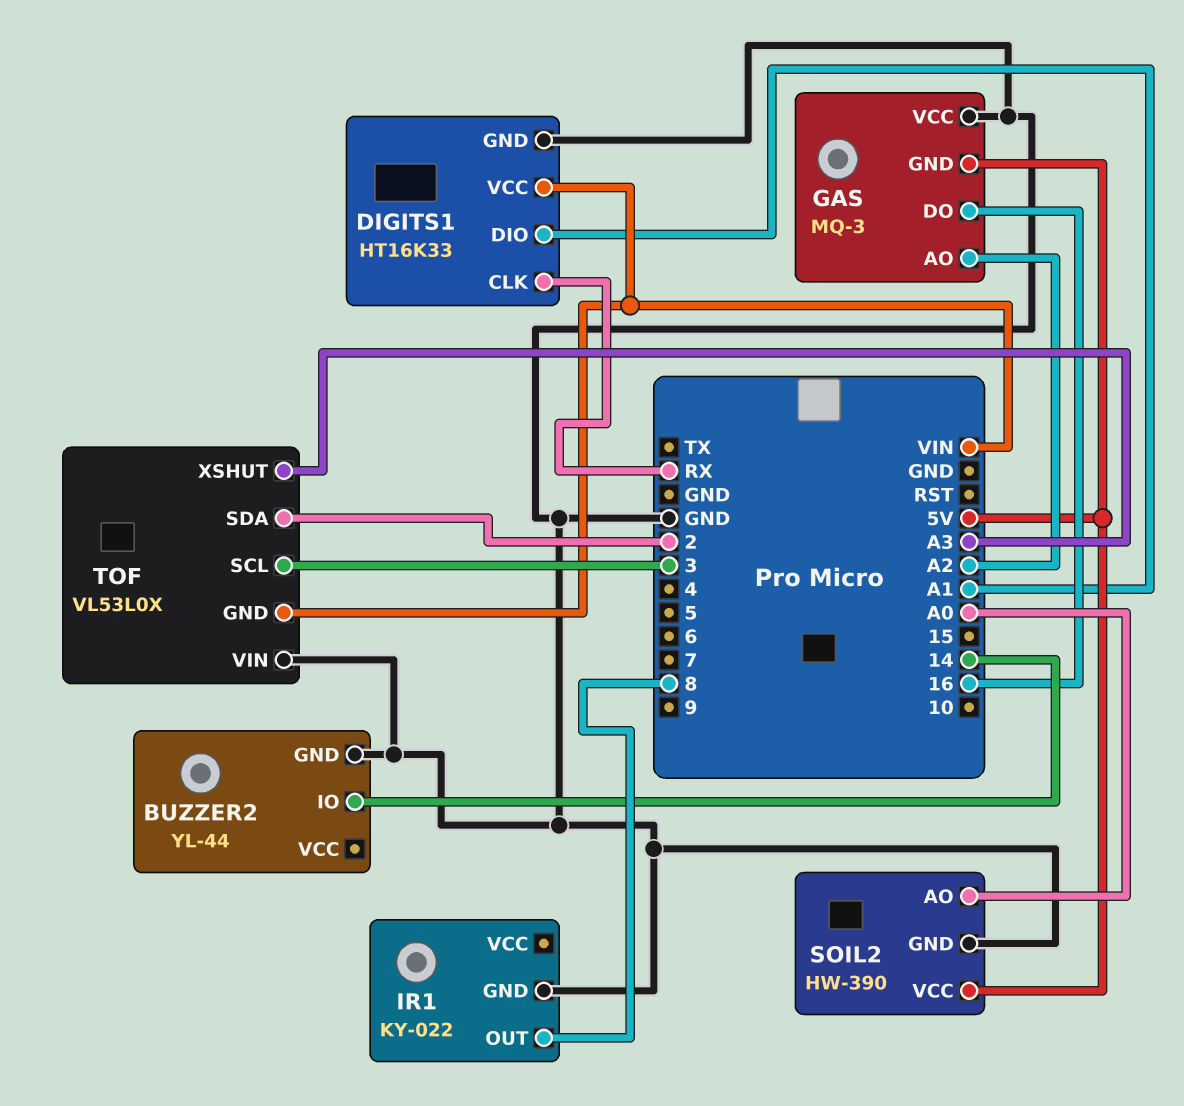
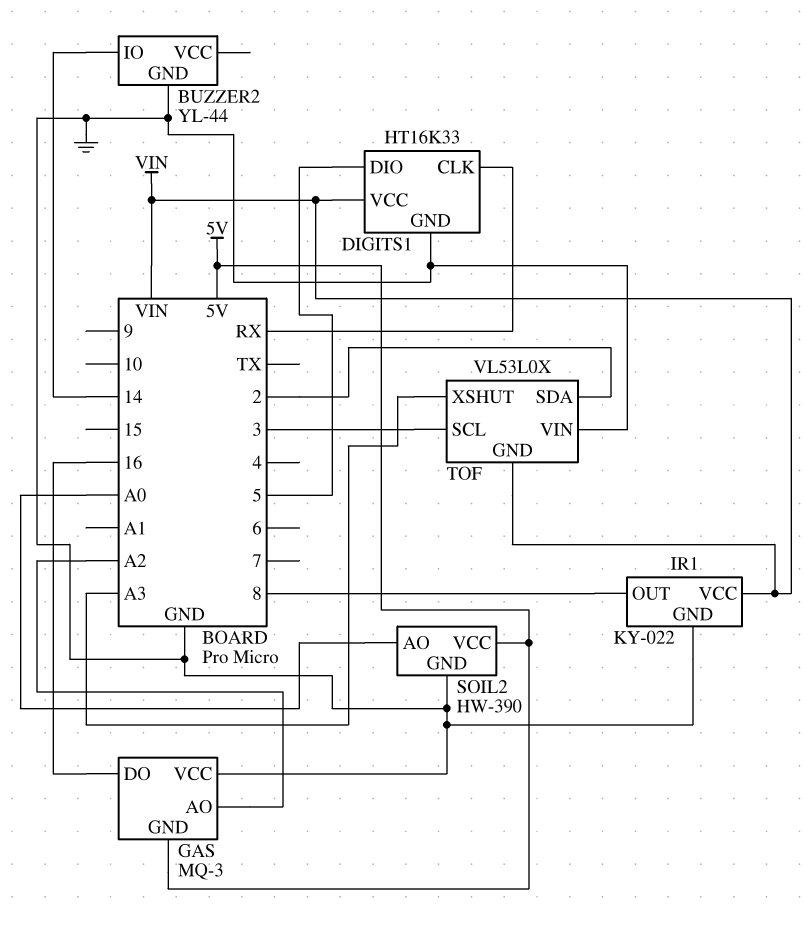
DIGITS1 pin DIO: A1 -> 5
IR1 pin VCC: none -> VIN

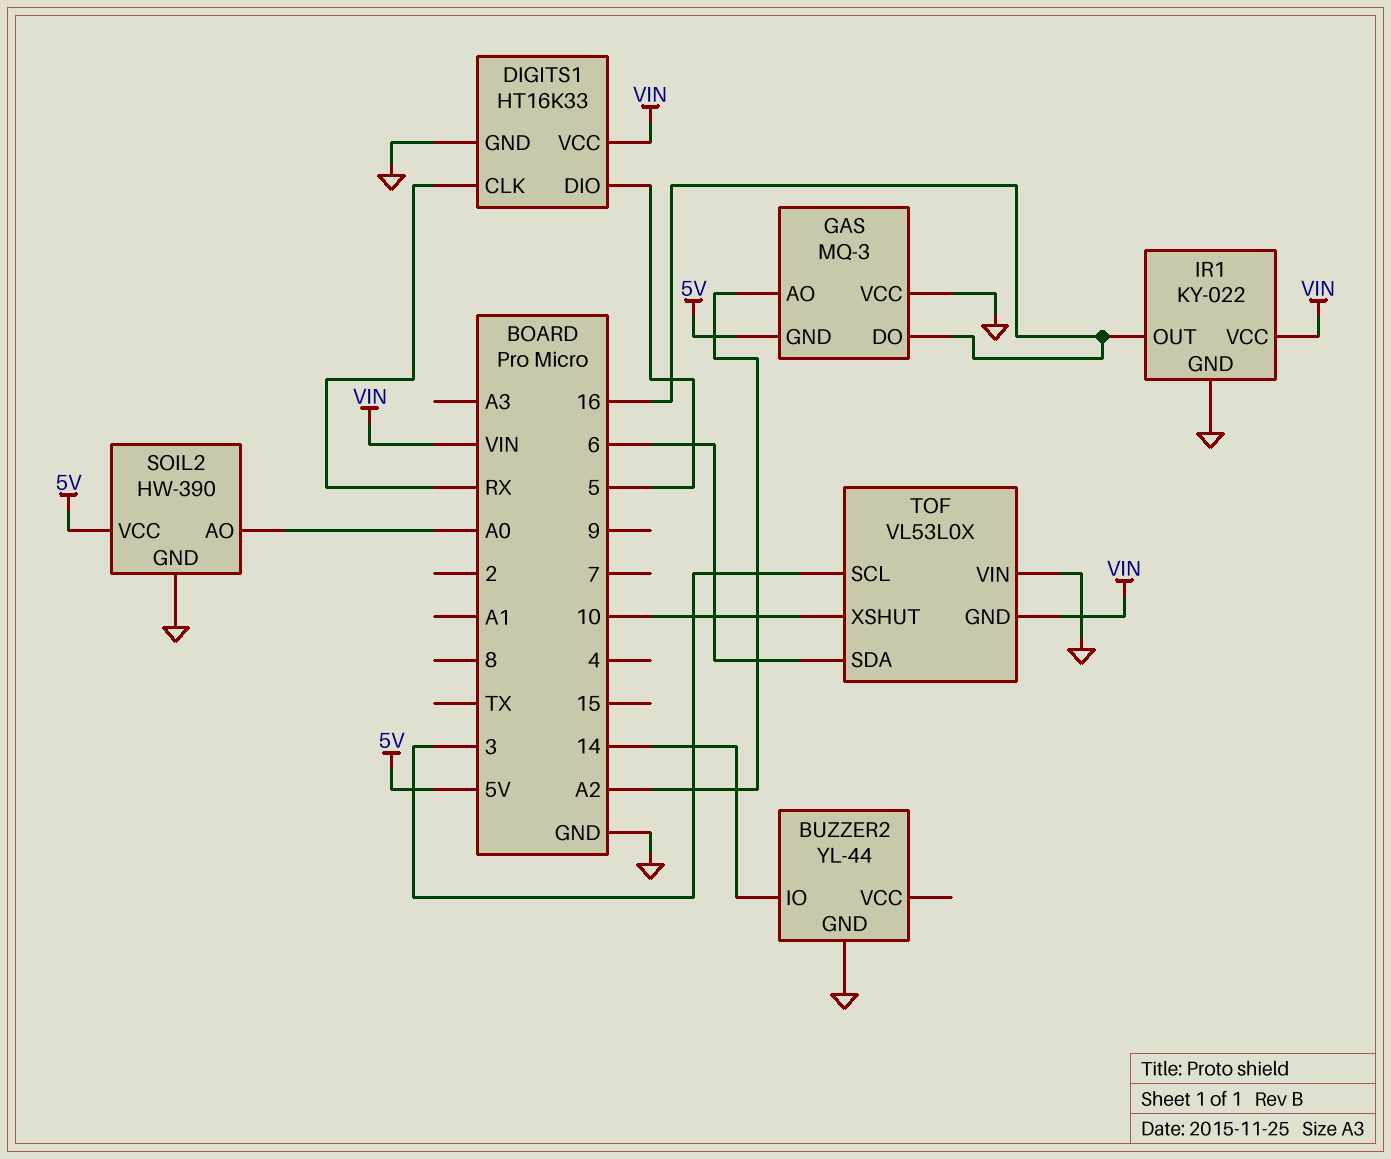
IR1 pin OUT: 8 -> 16
TOF pin SDA: 2 -> 6
TOF pin XSHUT: A3 -> 10

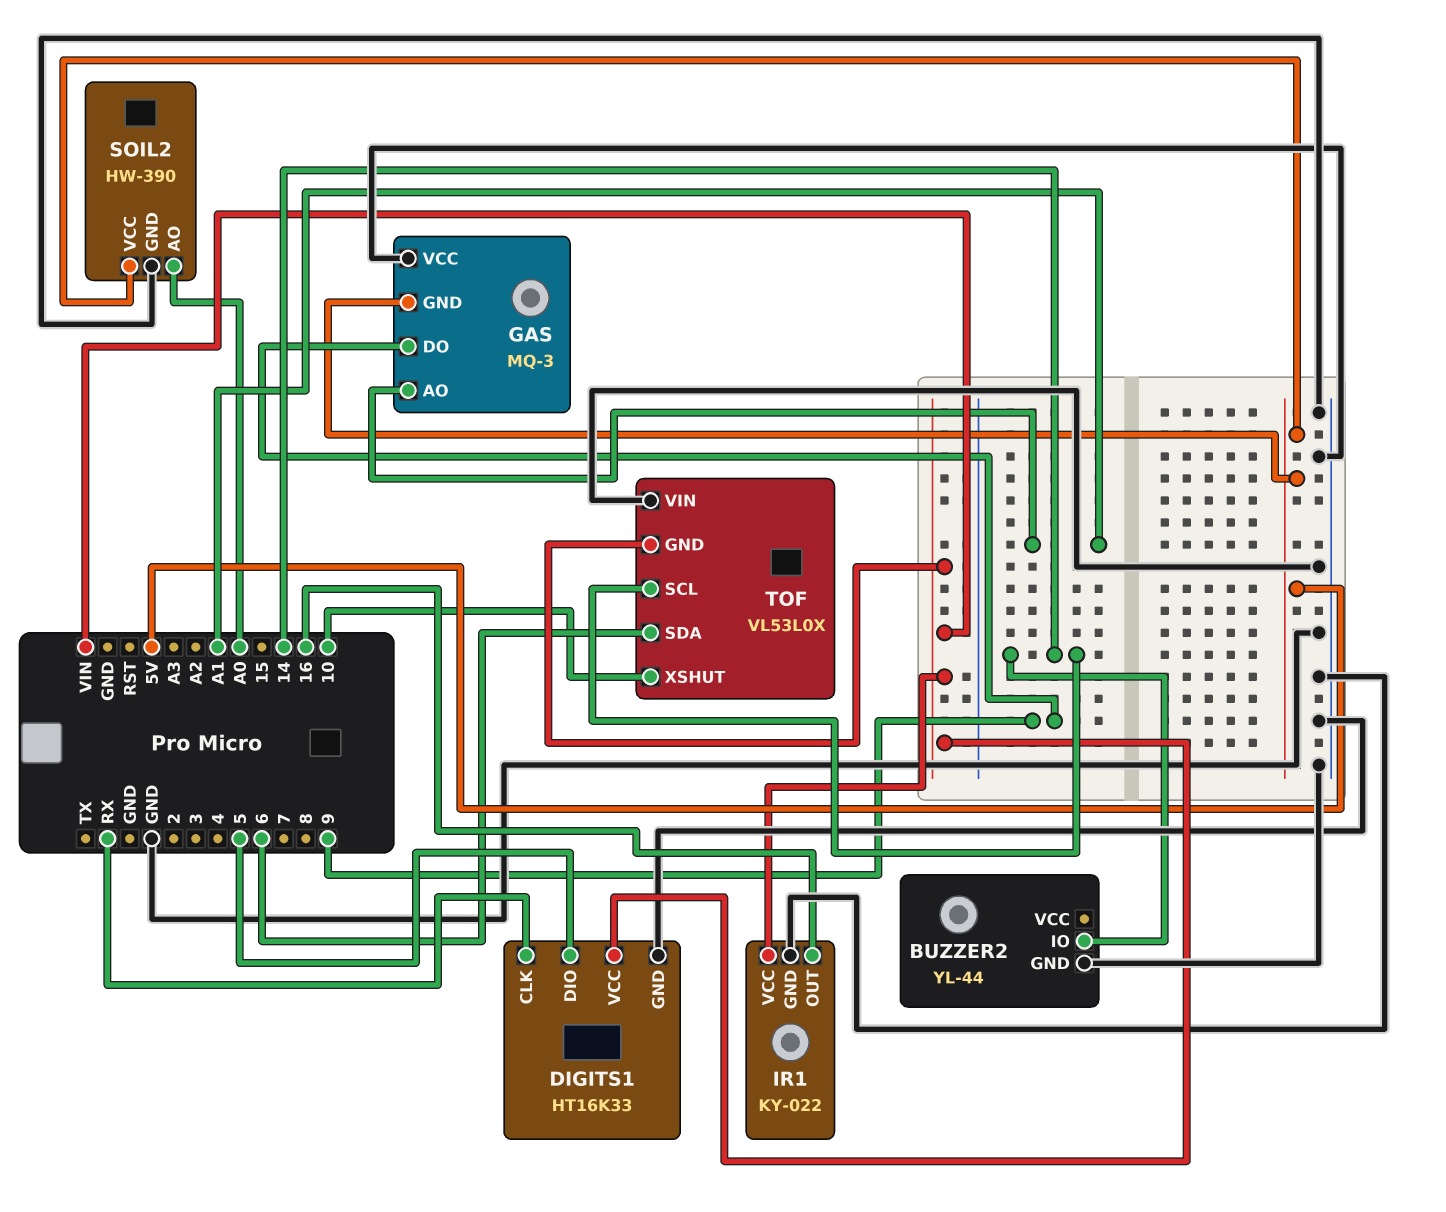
GAS pin AO: A2 -> A1
GAS pin DO: 16 -> 9
TOF pin SCL: 3 -> 14

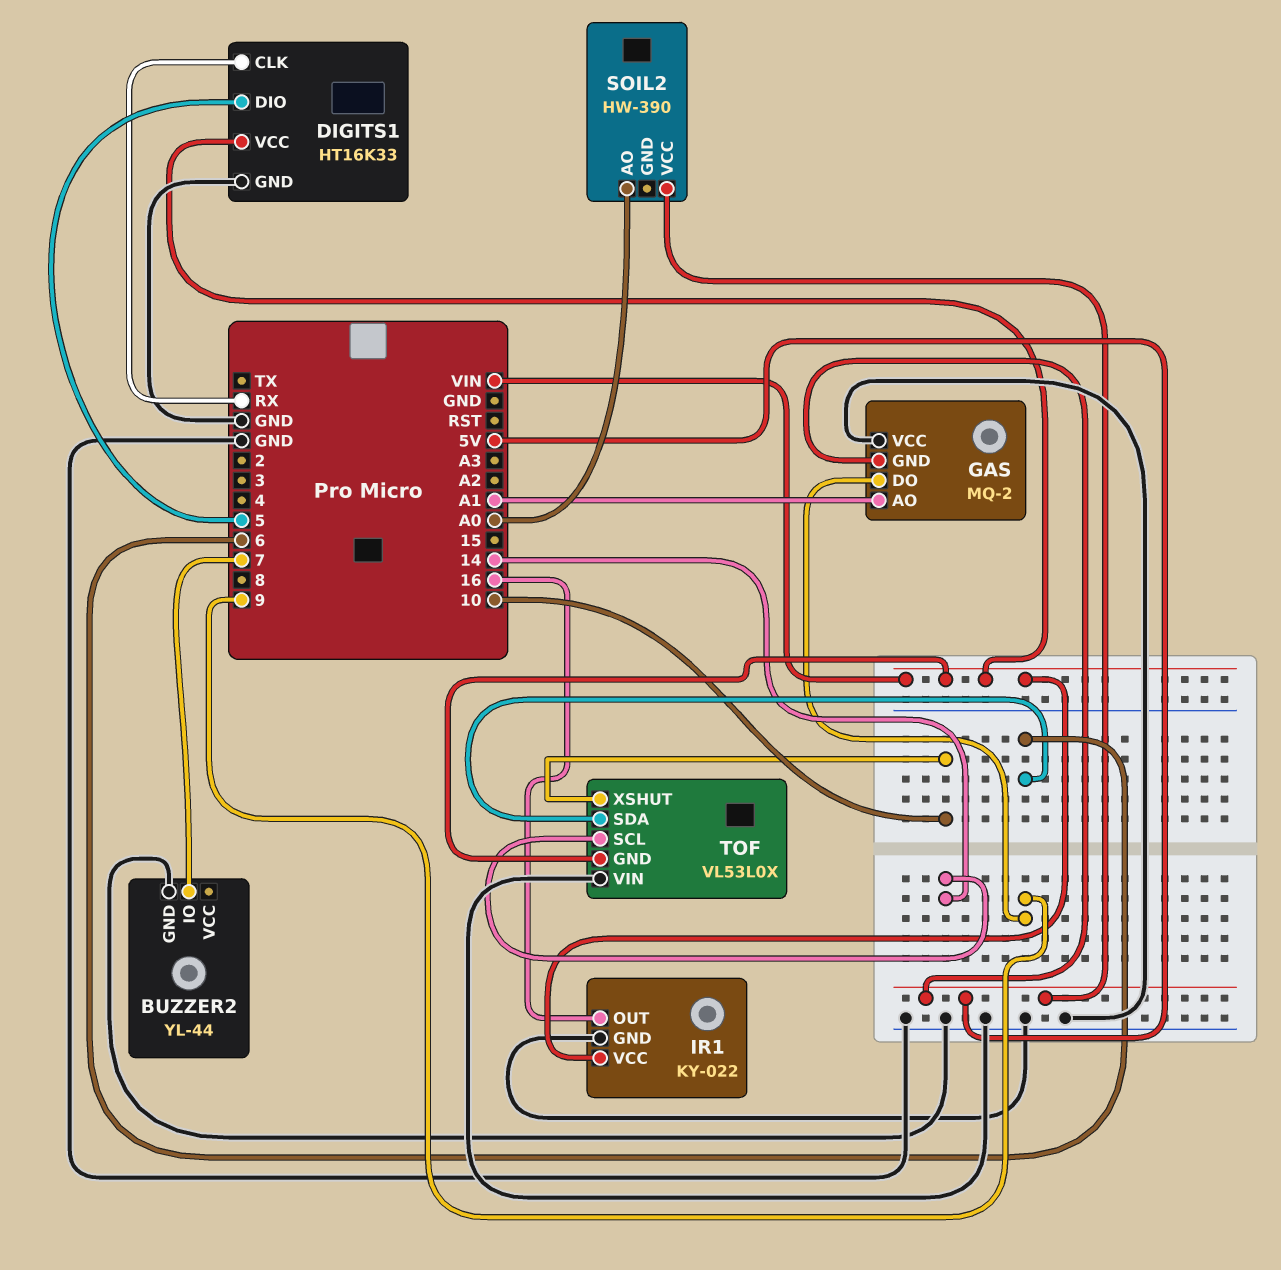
BUZZER2 pin IO: 14 -> 7
GAS: MQ-3 -> MQ-2
SOIL2 pin GND: GND -> none

